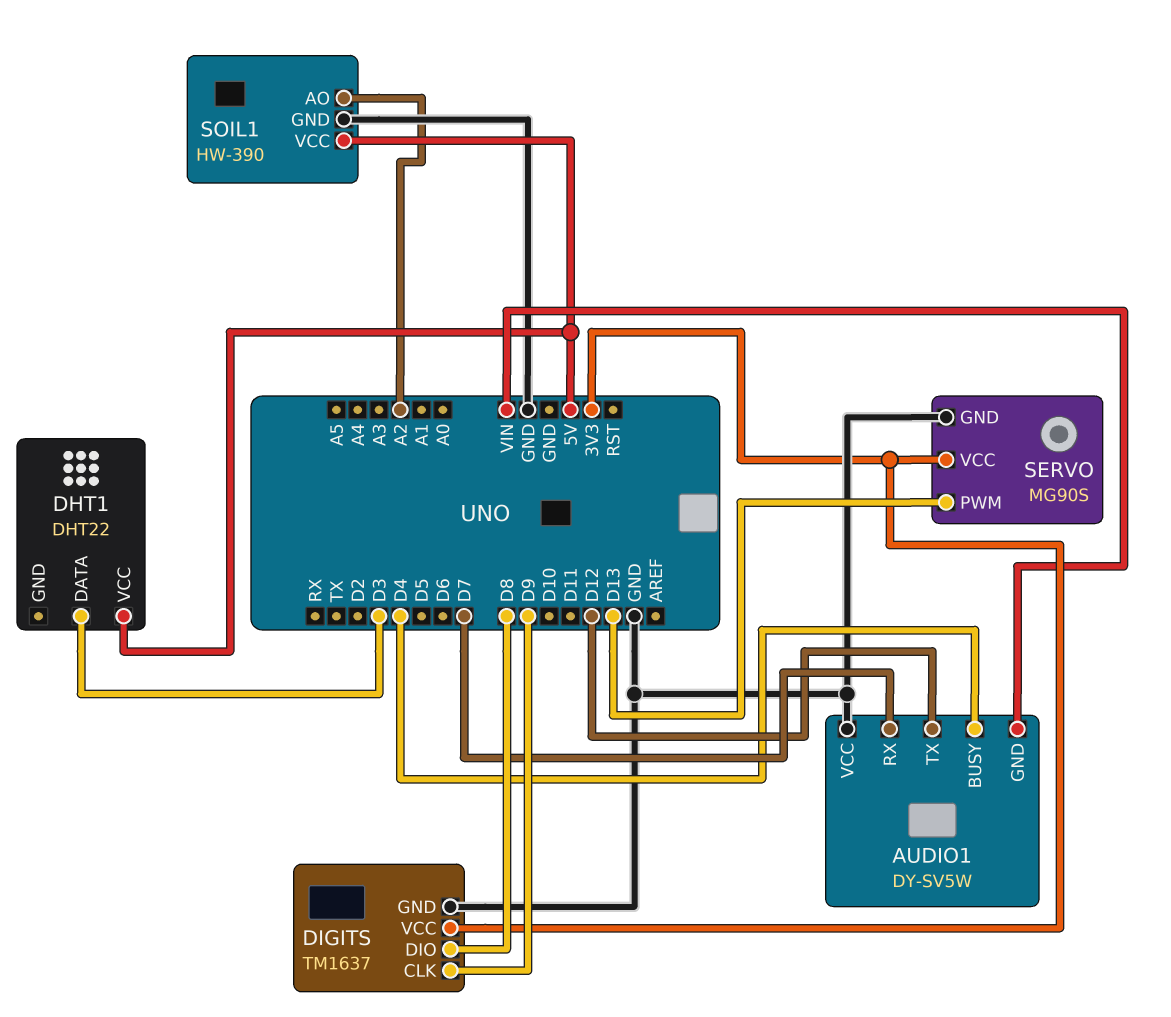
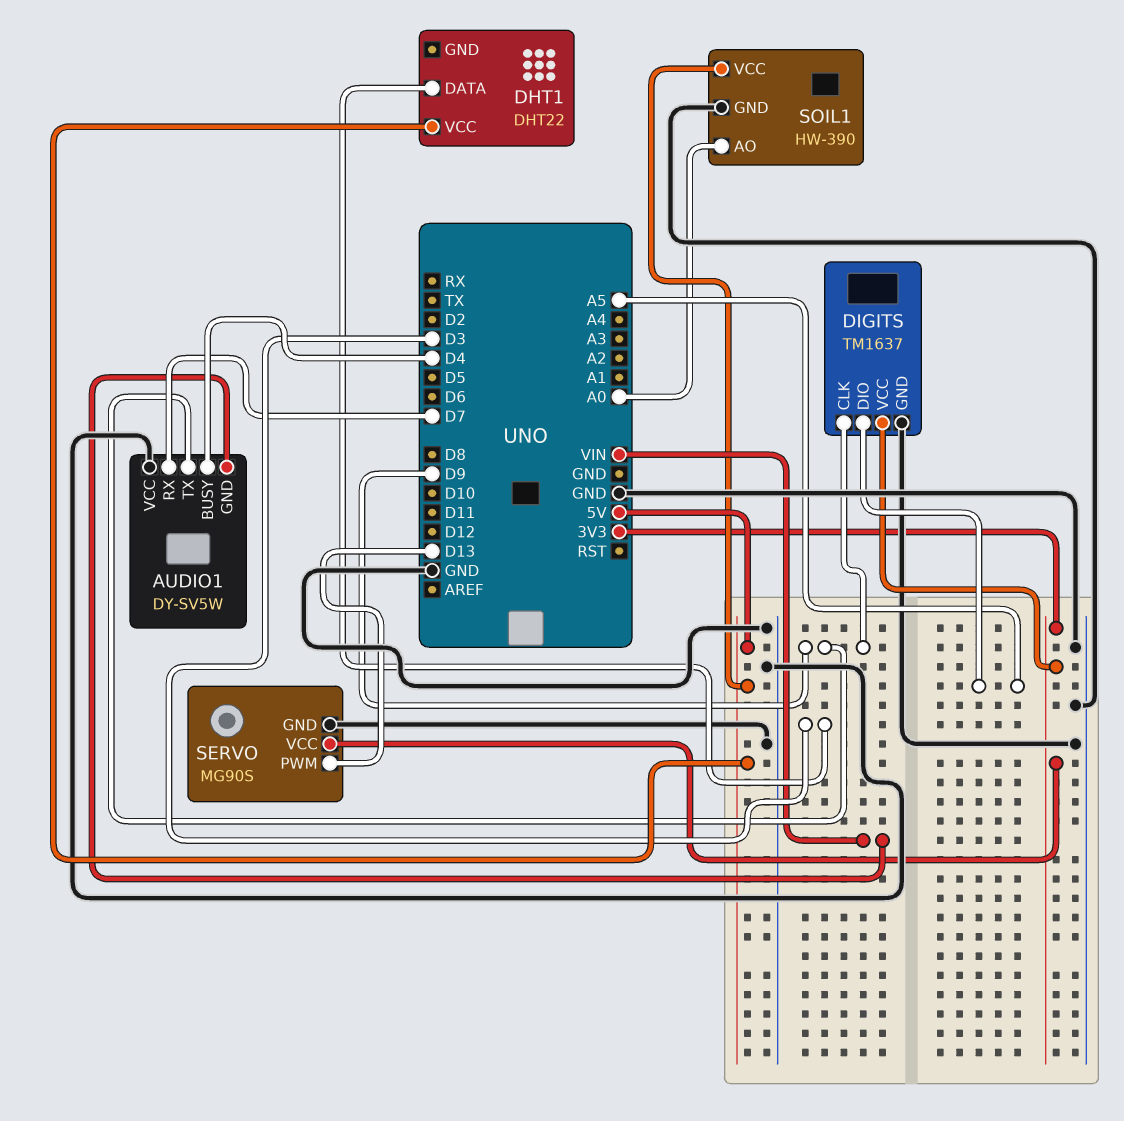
AUDIO1 pin TX: D12 -> D9
DIGITS pin DIO: D8 -> A5
SOIL1 pin AO: A2 -> A0

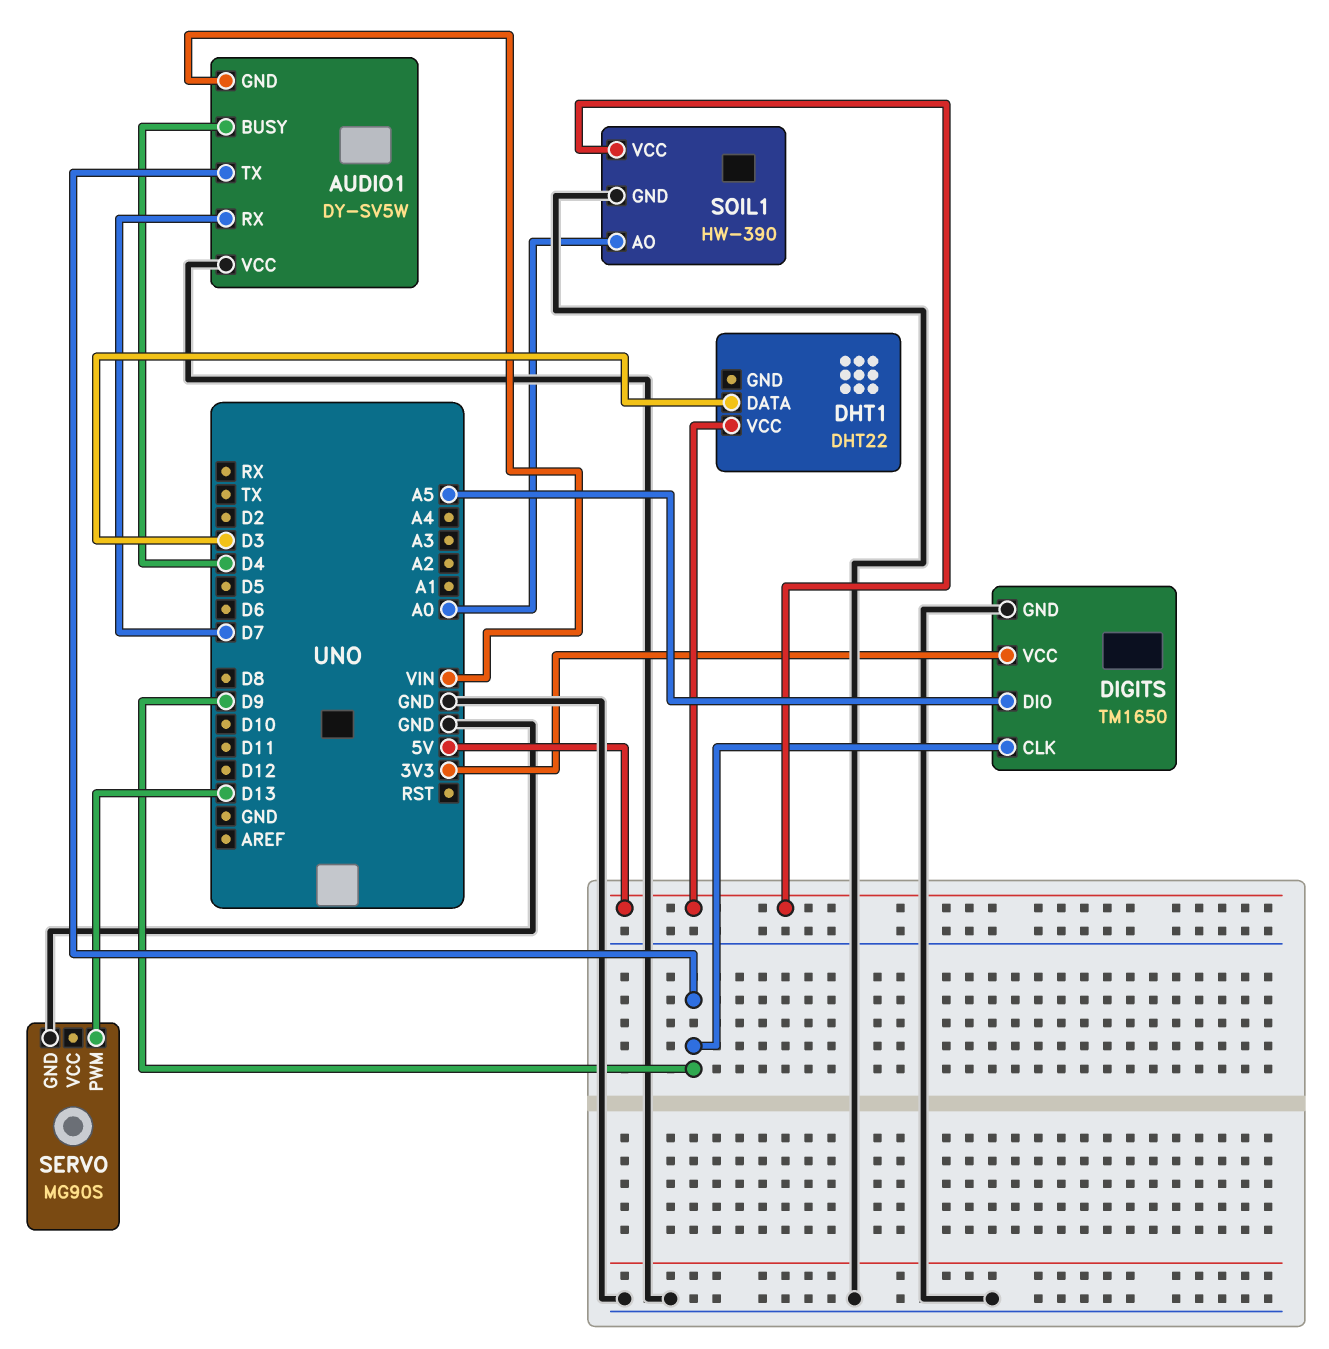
DIGITS: TM1637 -> TM1650
SERVO pin VCC: 3V3 -> none

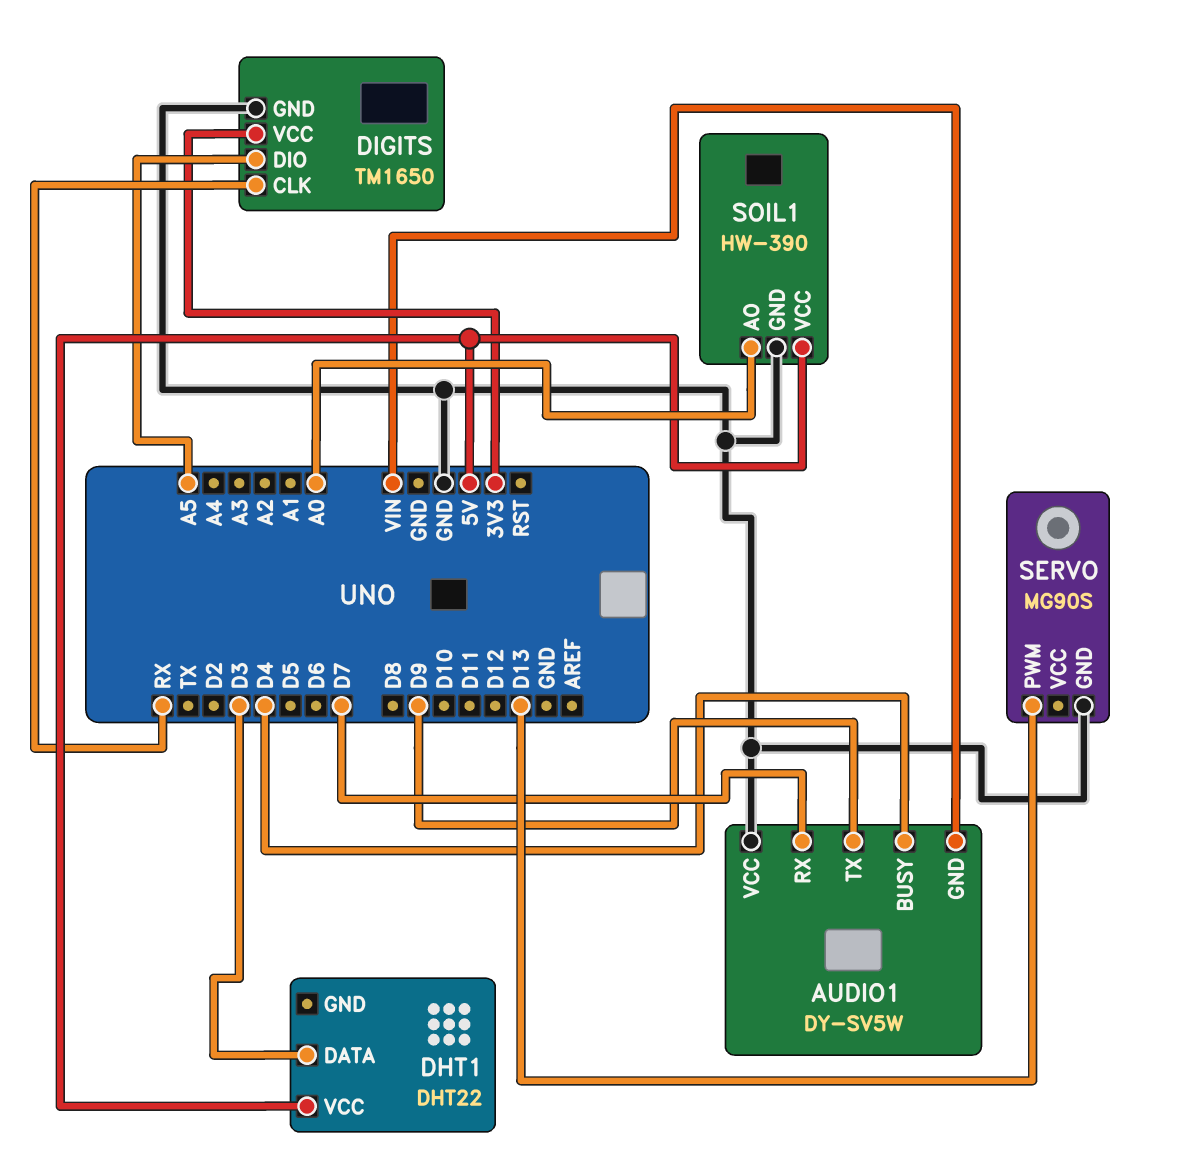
DIGITS pin CLK: D9 -> RX

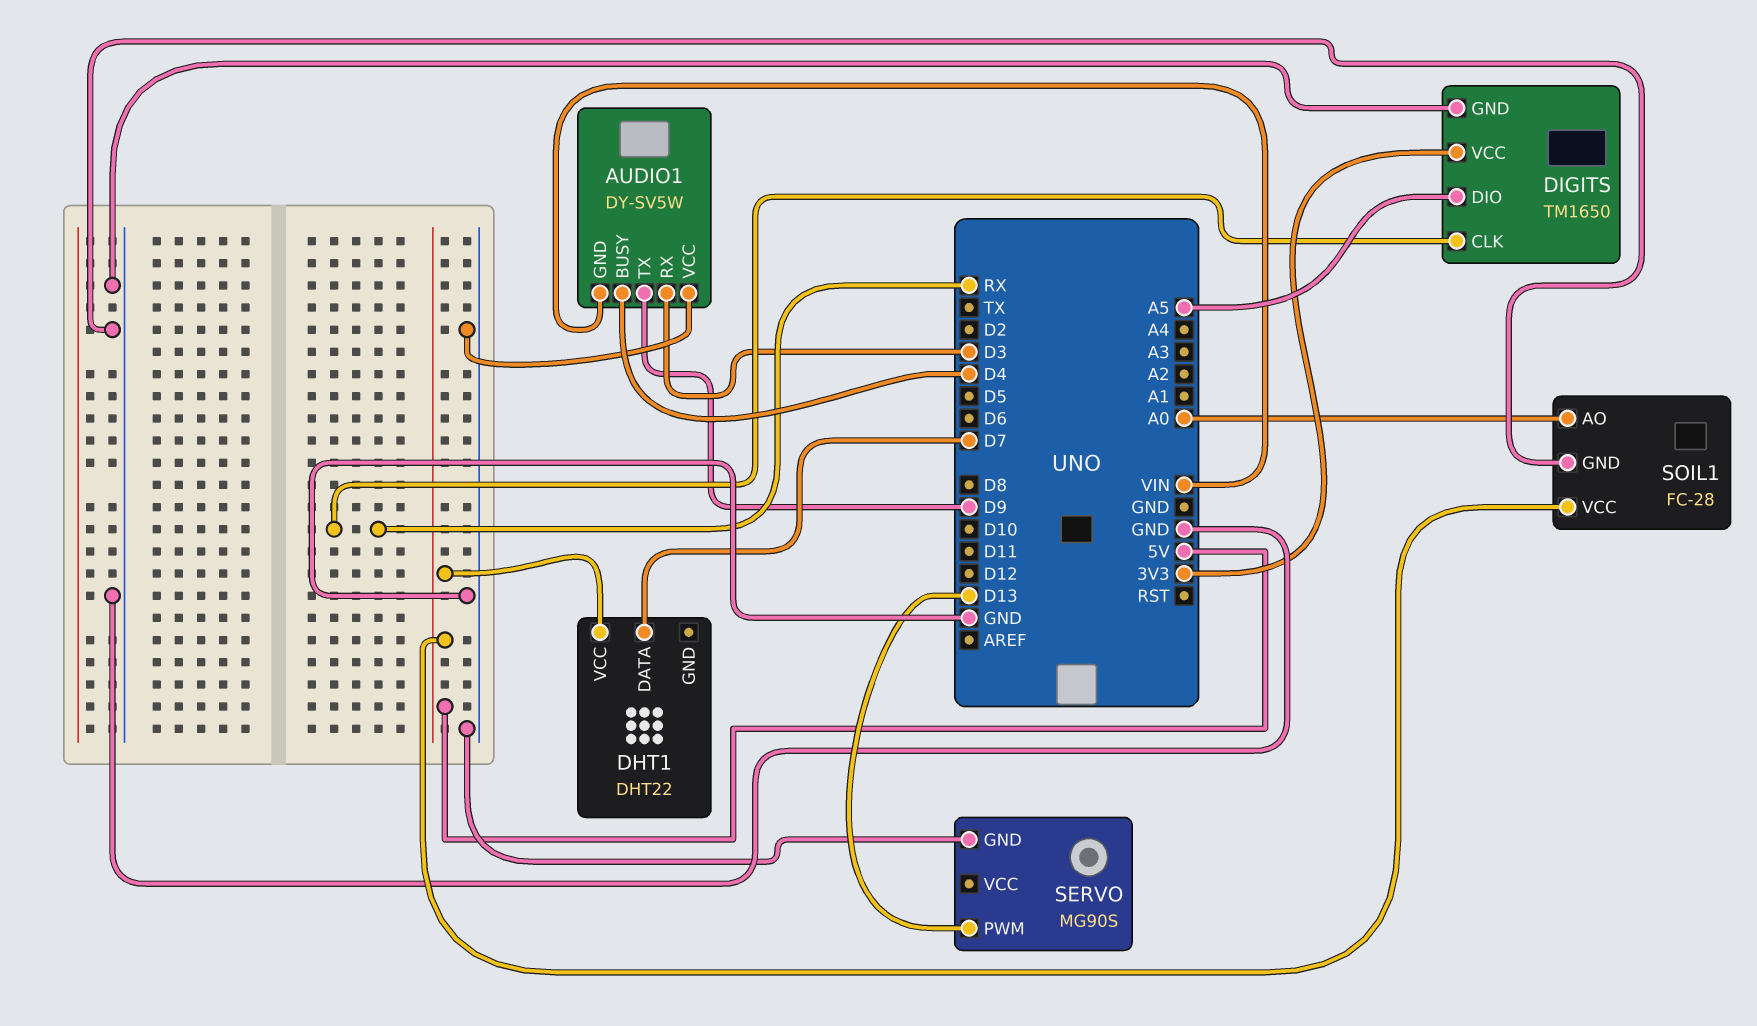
AUDIO1 pin RX: D7 -> D3
DHT1 pin DATA: D3 -> D7
SOIL1: HW-390 -> FC-28

